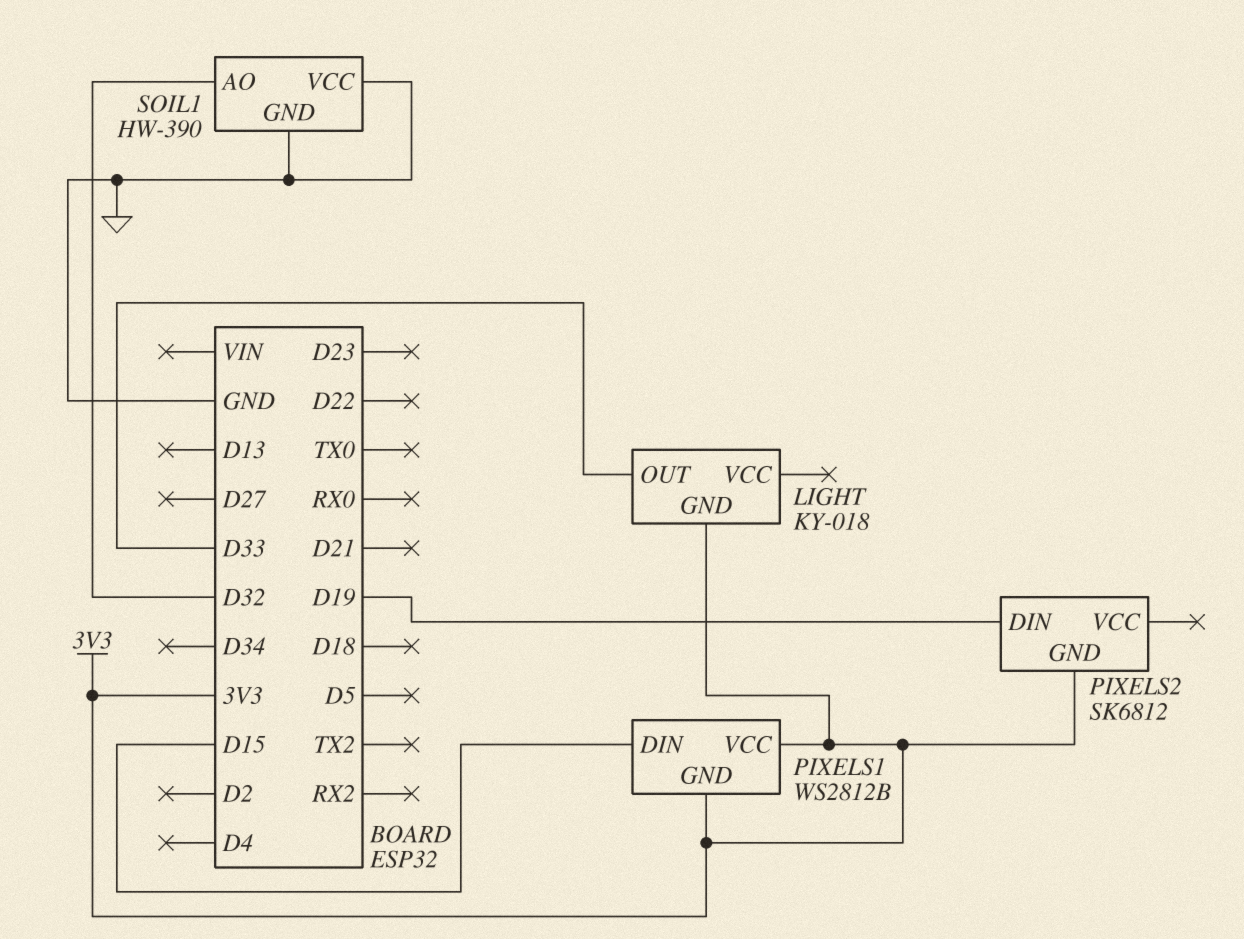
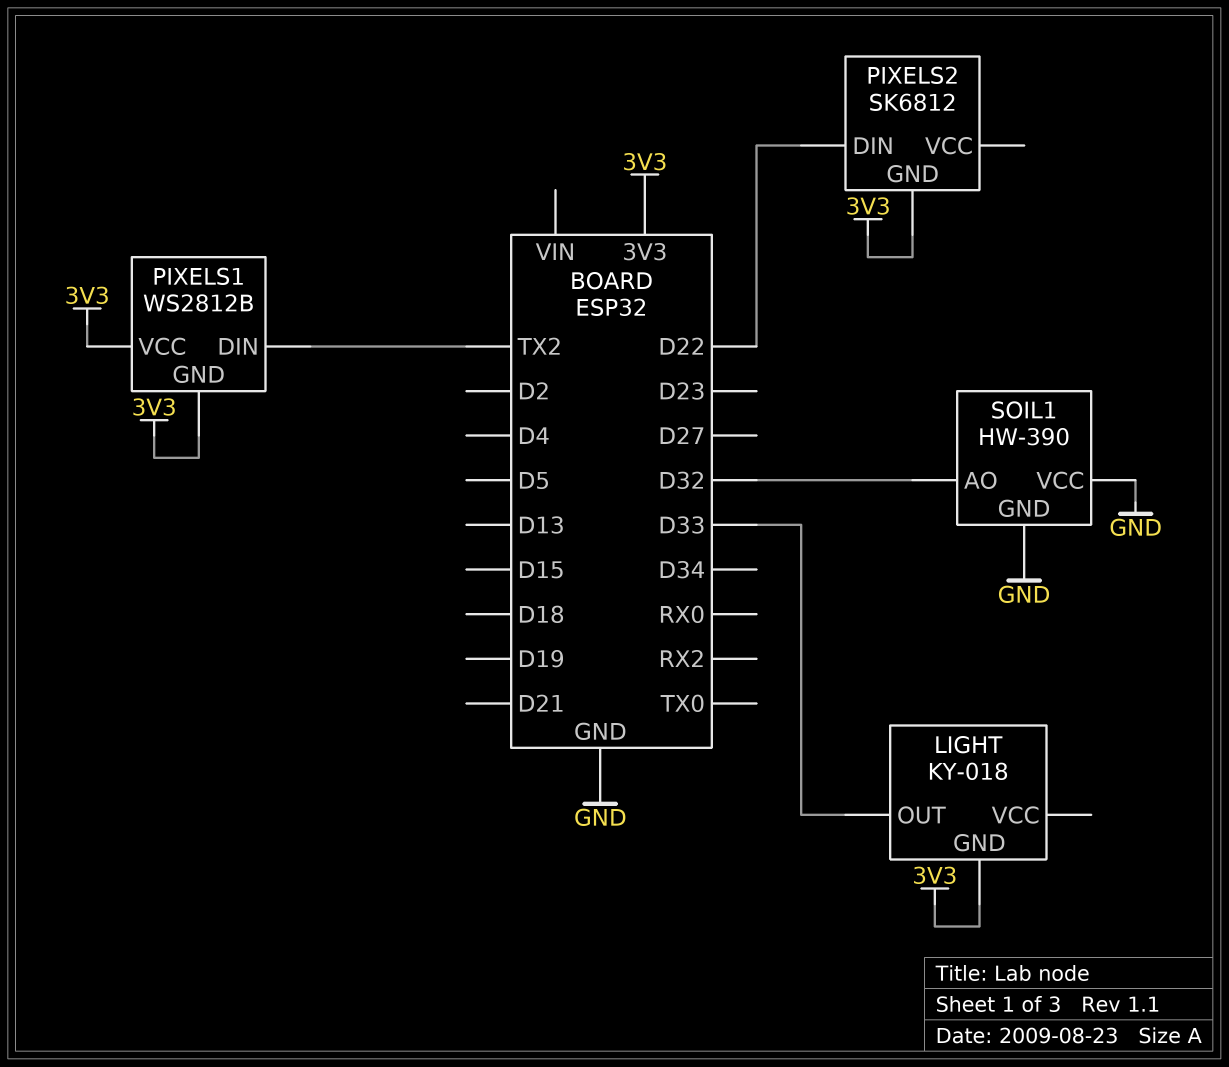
PIXELS1 pin DIN: D15 -> TX2
PIXELS2 pin DIN: D19 -> D22

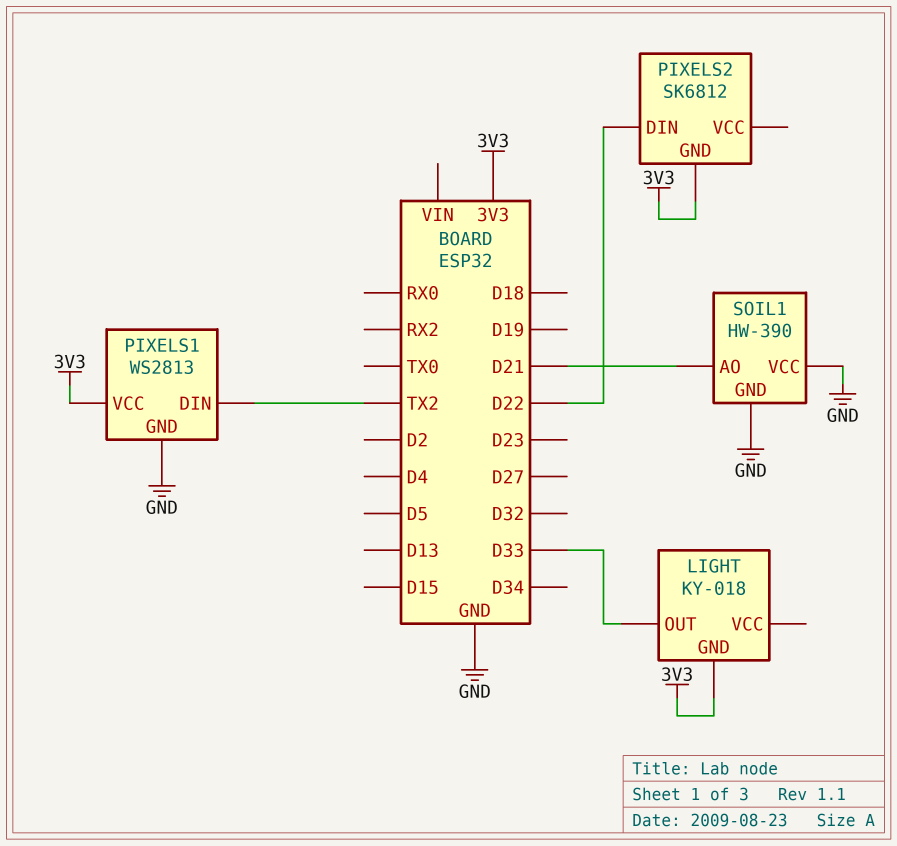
PIXELS1: WS2812B -> WS2813
PIXELS1 pin GND: 3V3 -> GND
SOIL1 pin AO: D32 -> D21

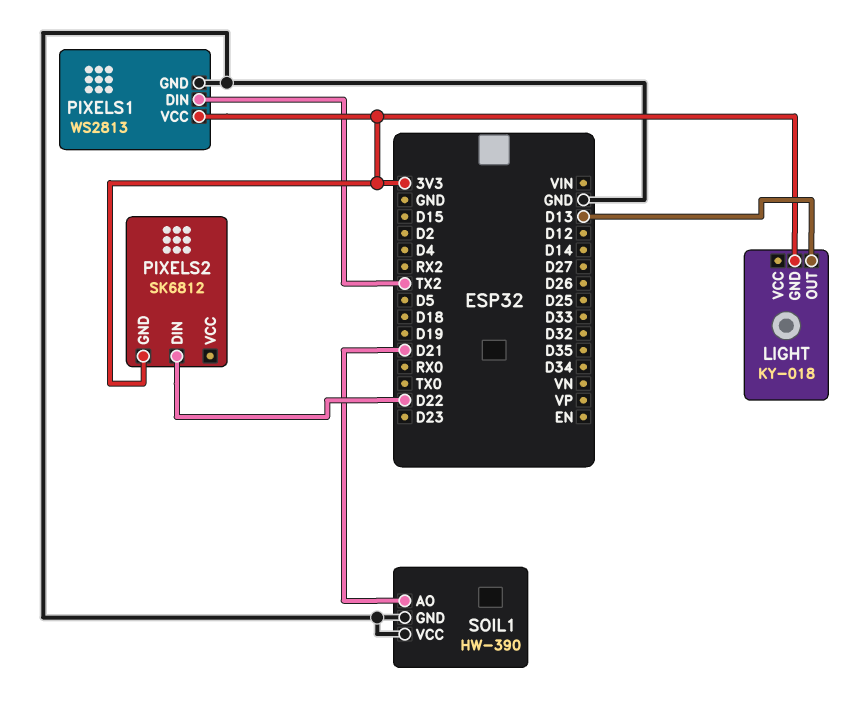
LIGHT pin OUT: D33 -> D13

